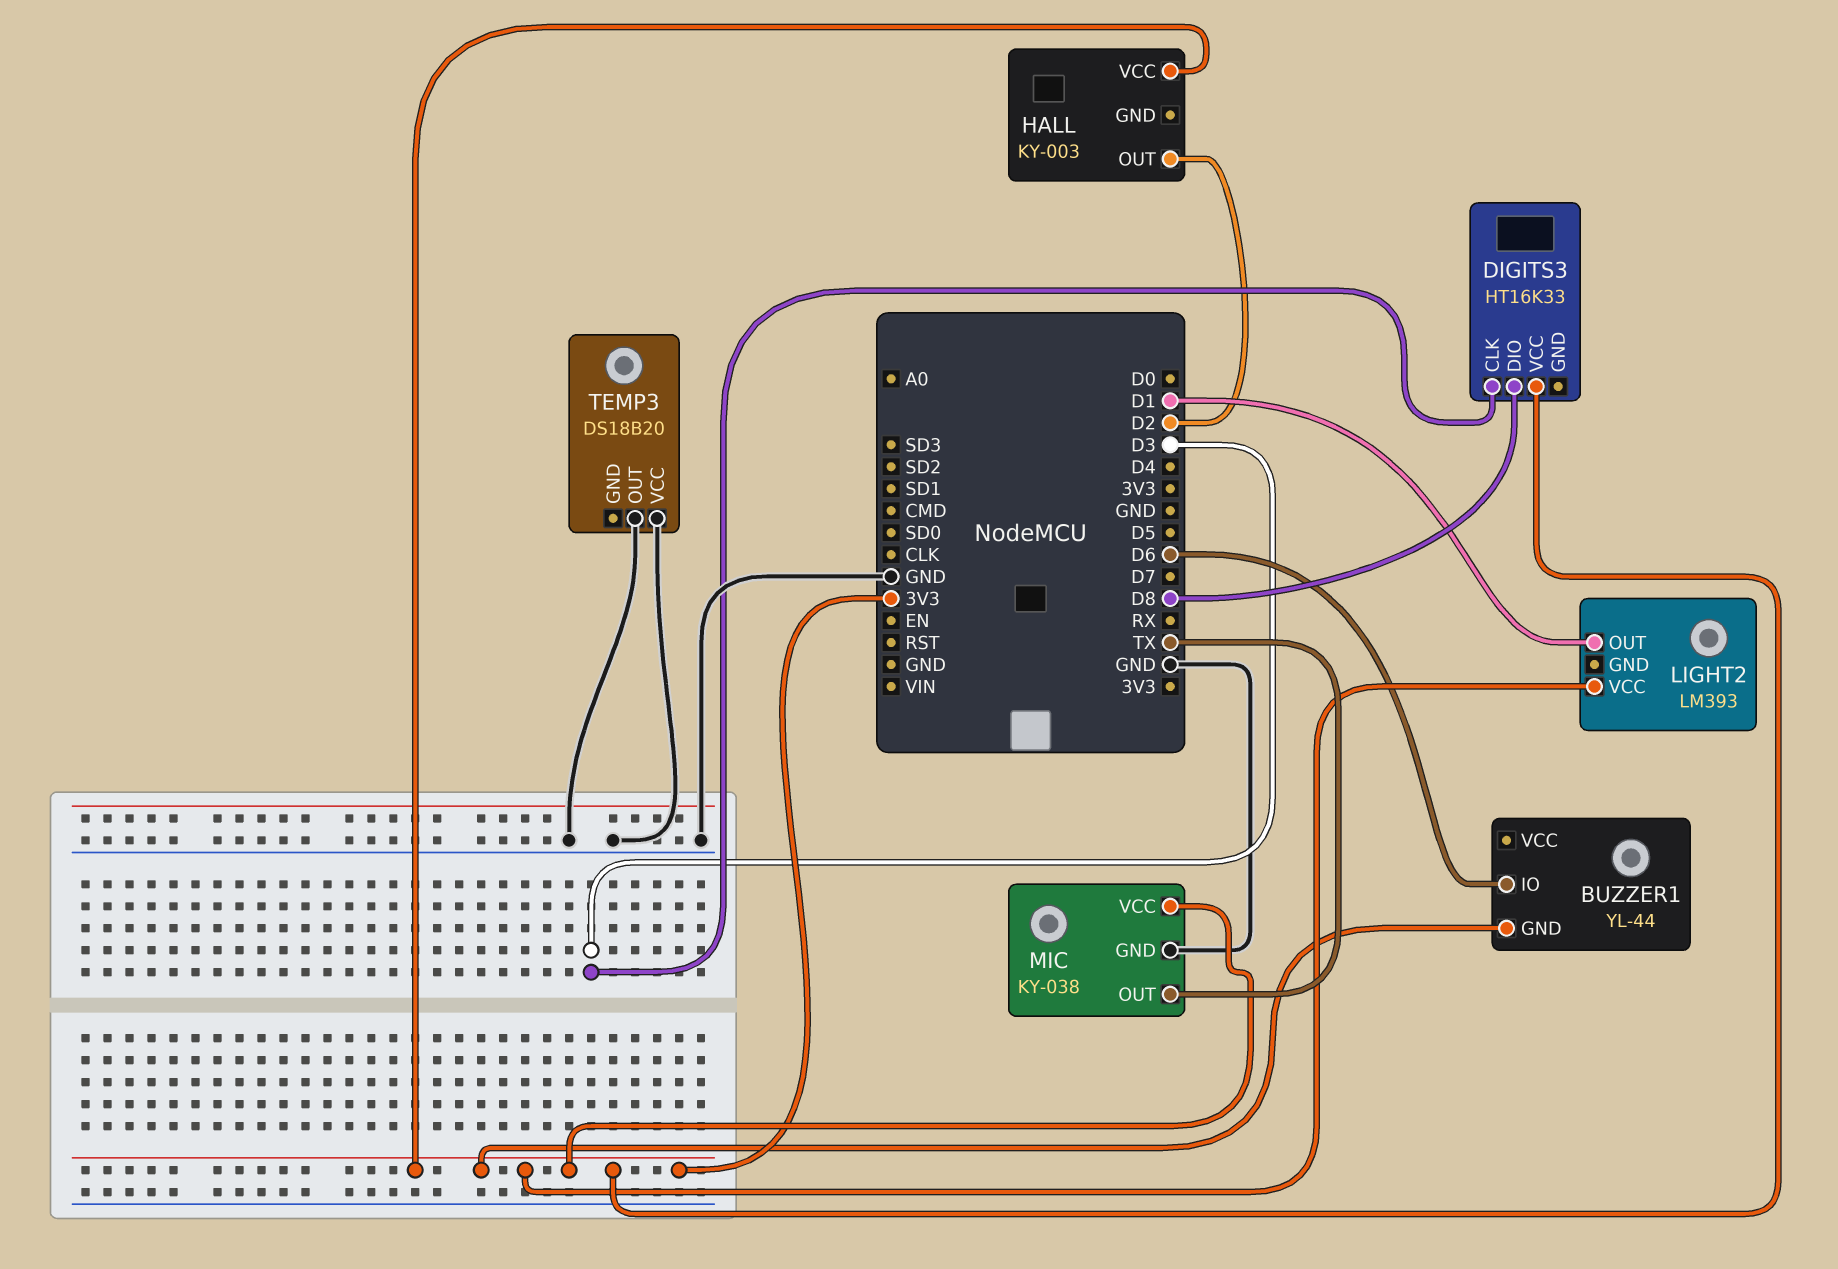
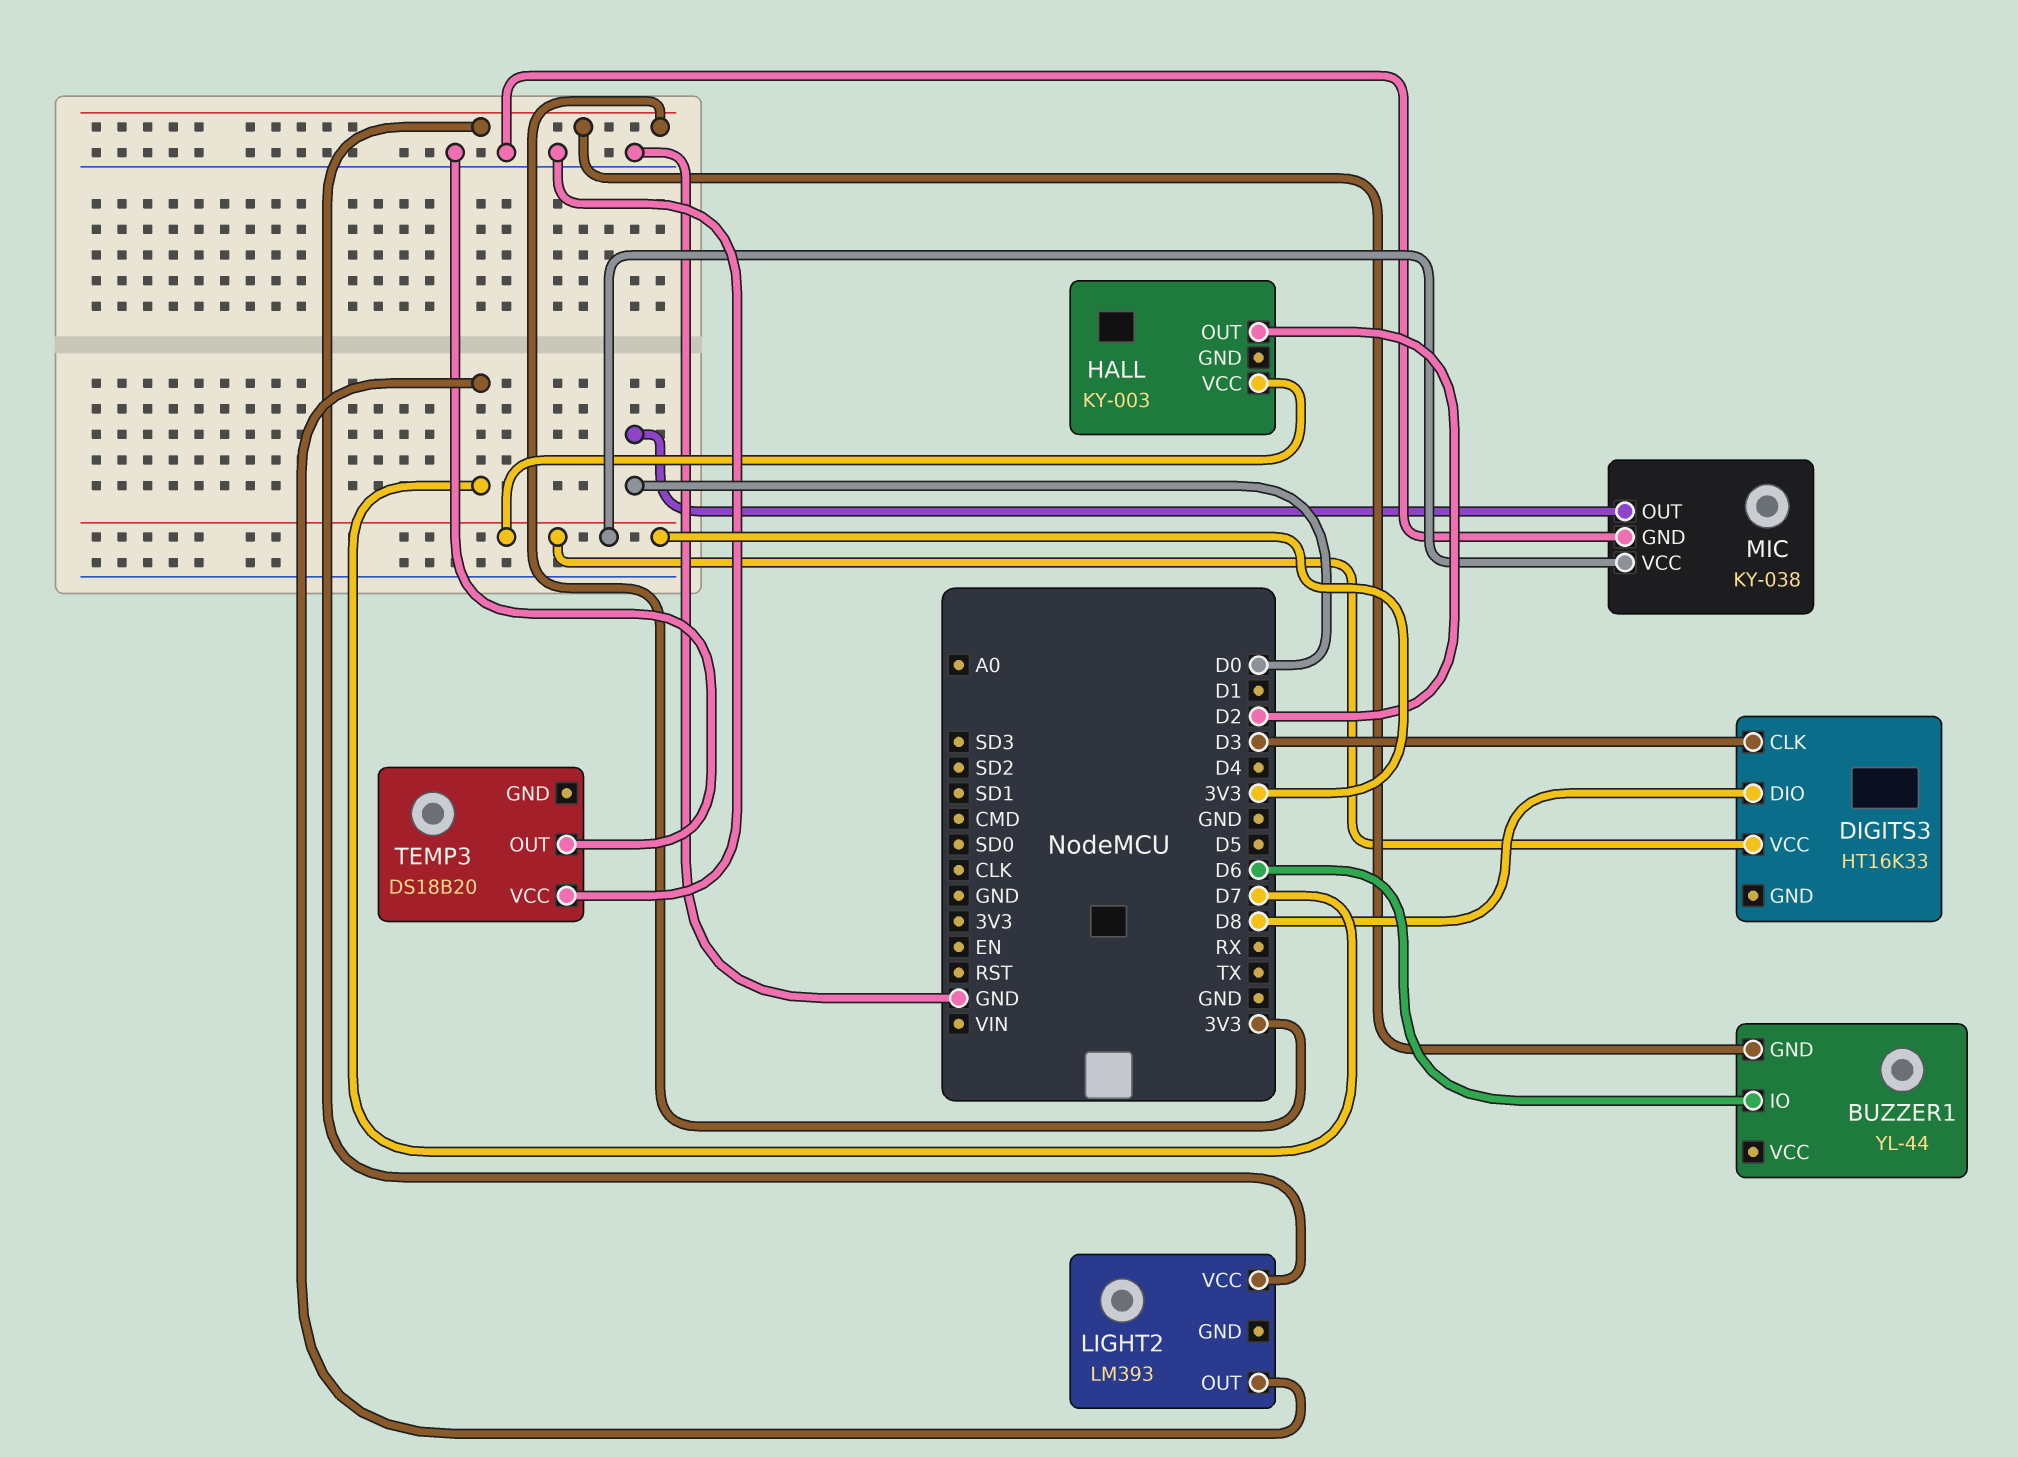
LIGHT2 pin OUT: D1 -> D7
MIC pin OUT: TX -> D0

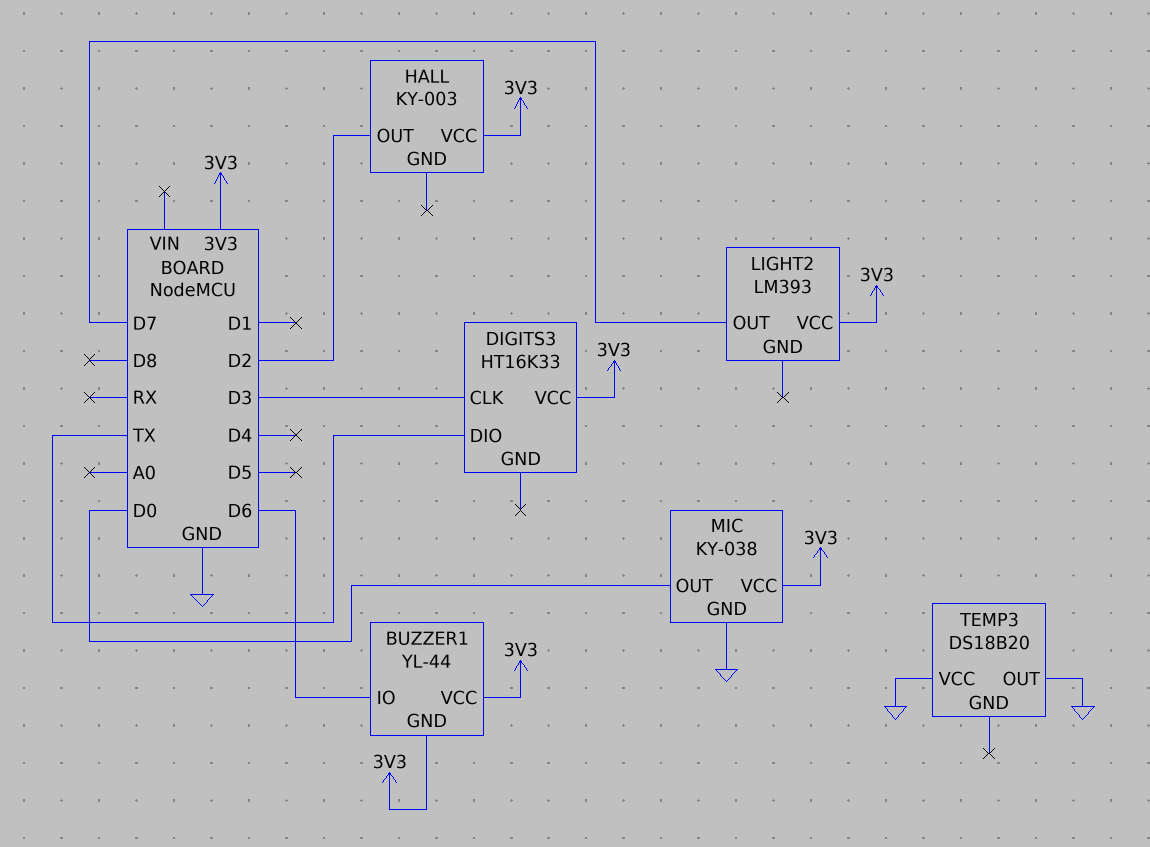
BUZZER1 pin VCC: none -> 3V3
DIGITS3 pin DIO: D8 -> TX

